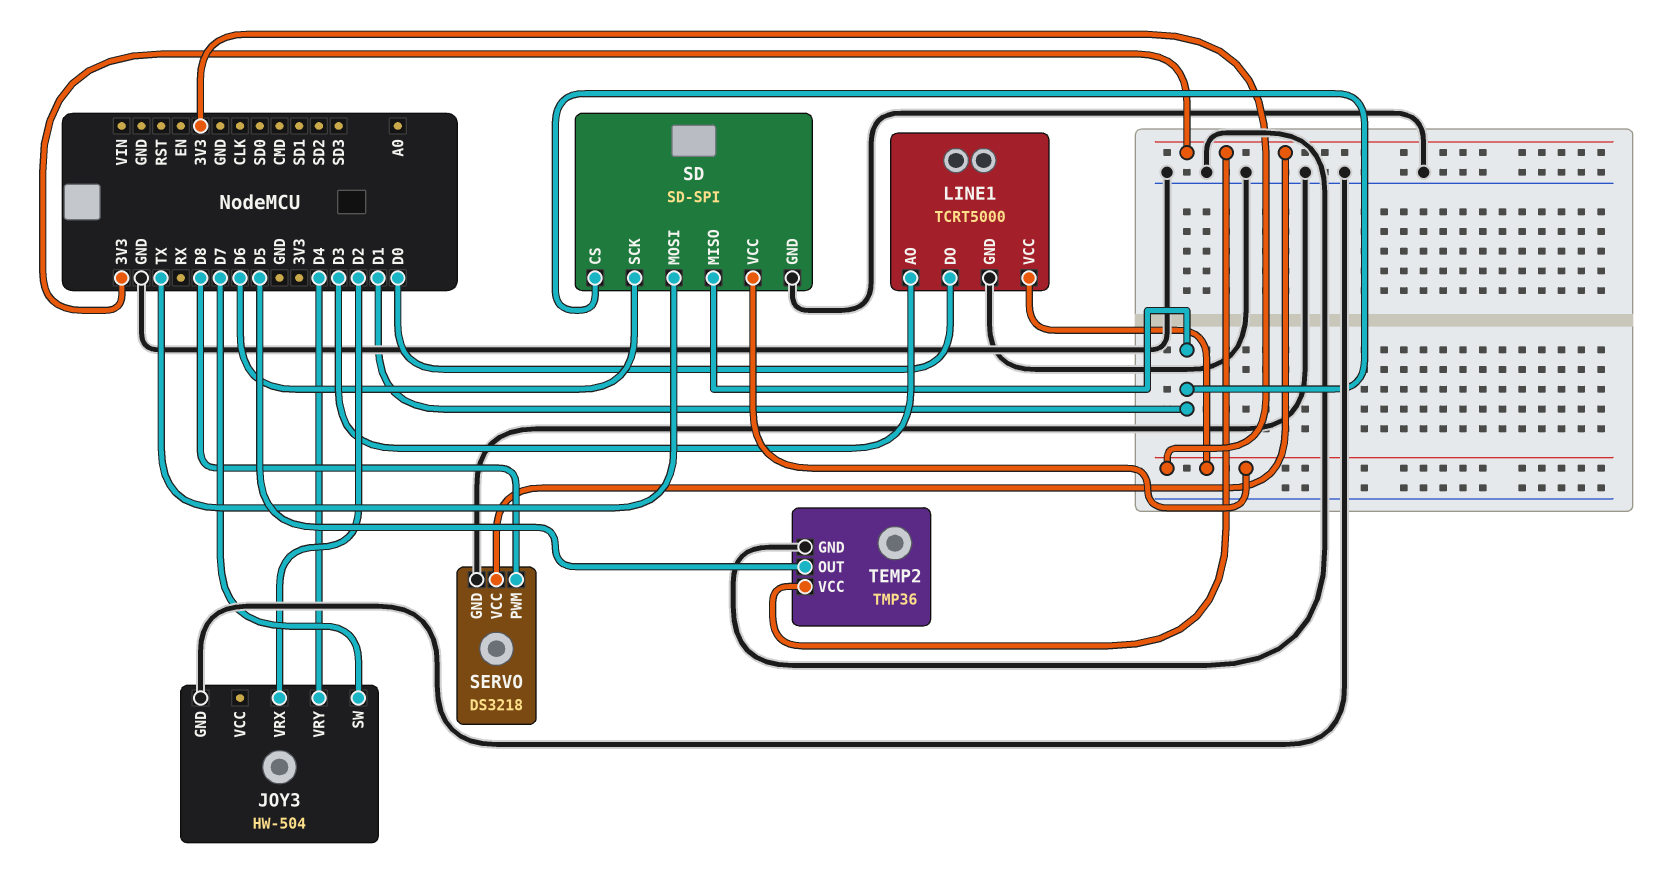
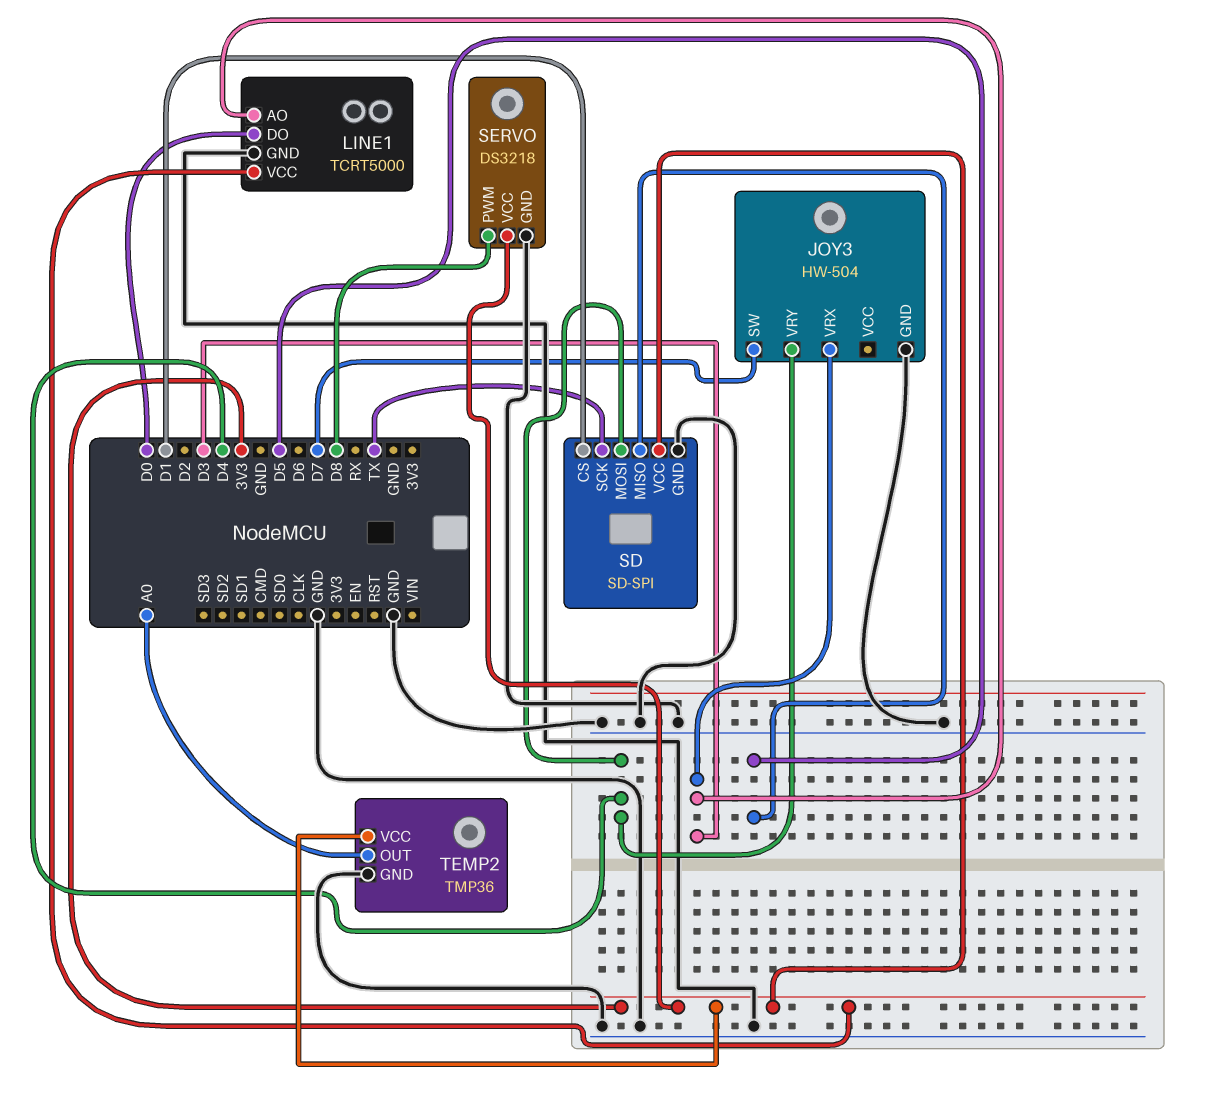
JOY3 pin VRX: D2 -> D3
SD pin MISO: D1 -> D5
SD pin MOSI: TX -> D4
SD pin SCK: D6 -> TX
TEMP2 pin OUT: D5 -> A0

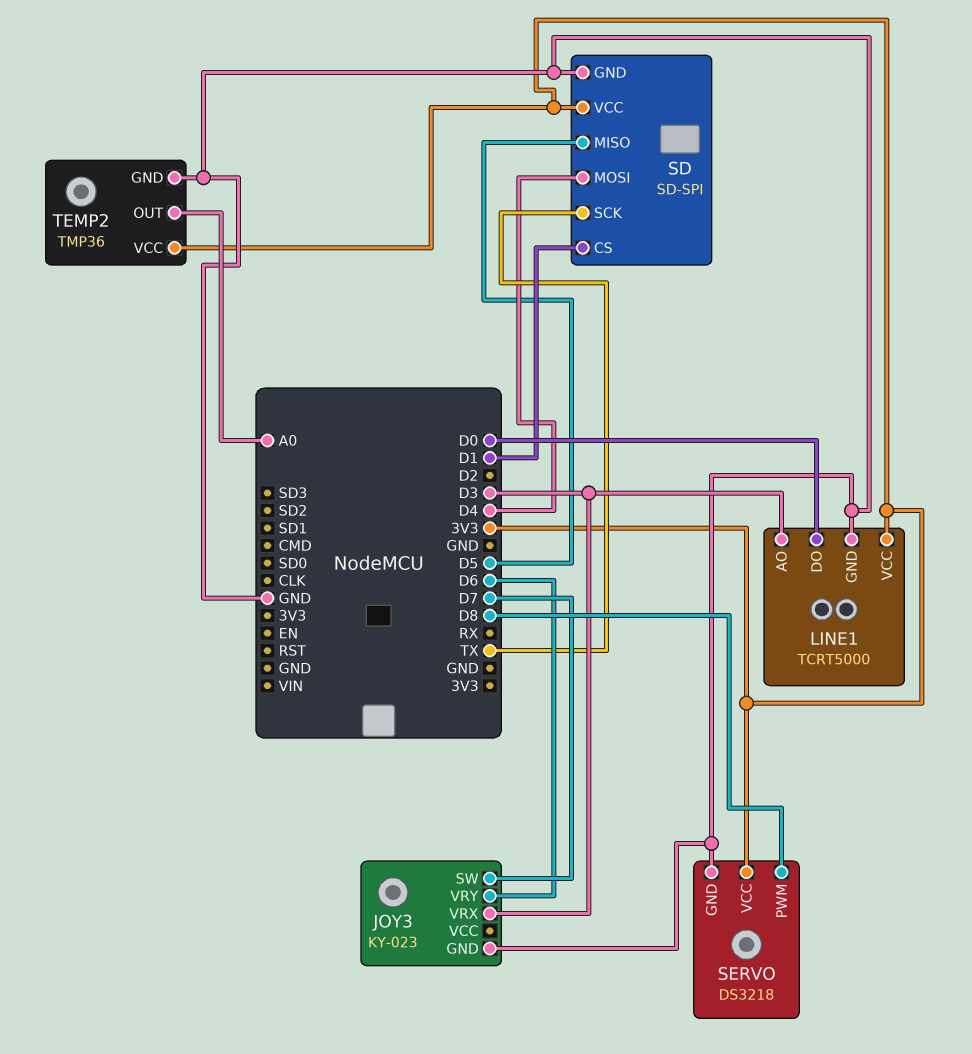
JOY3: HW-504 -> KY-023
JOY3 pin VRY: D4 -> D6

